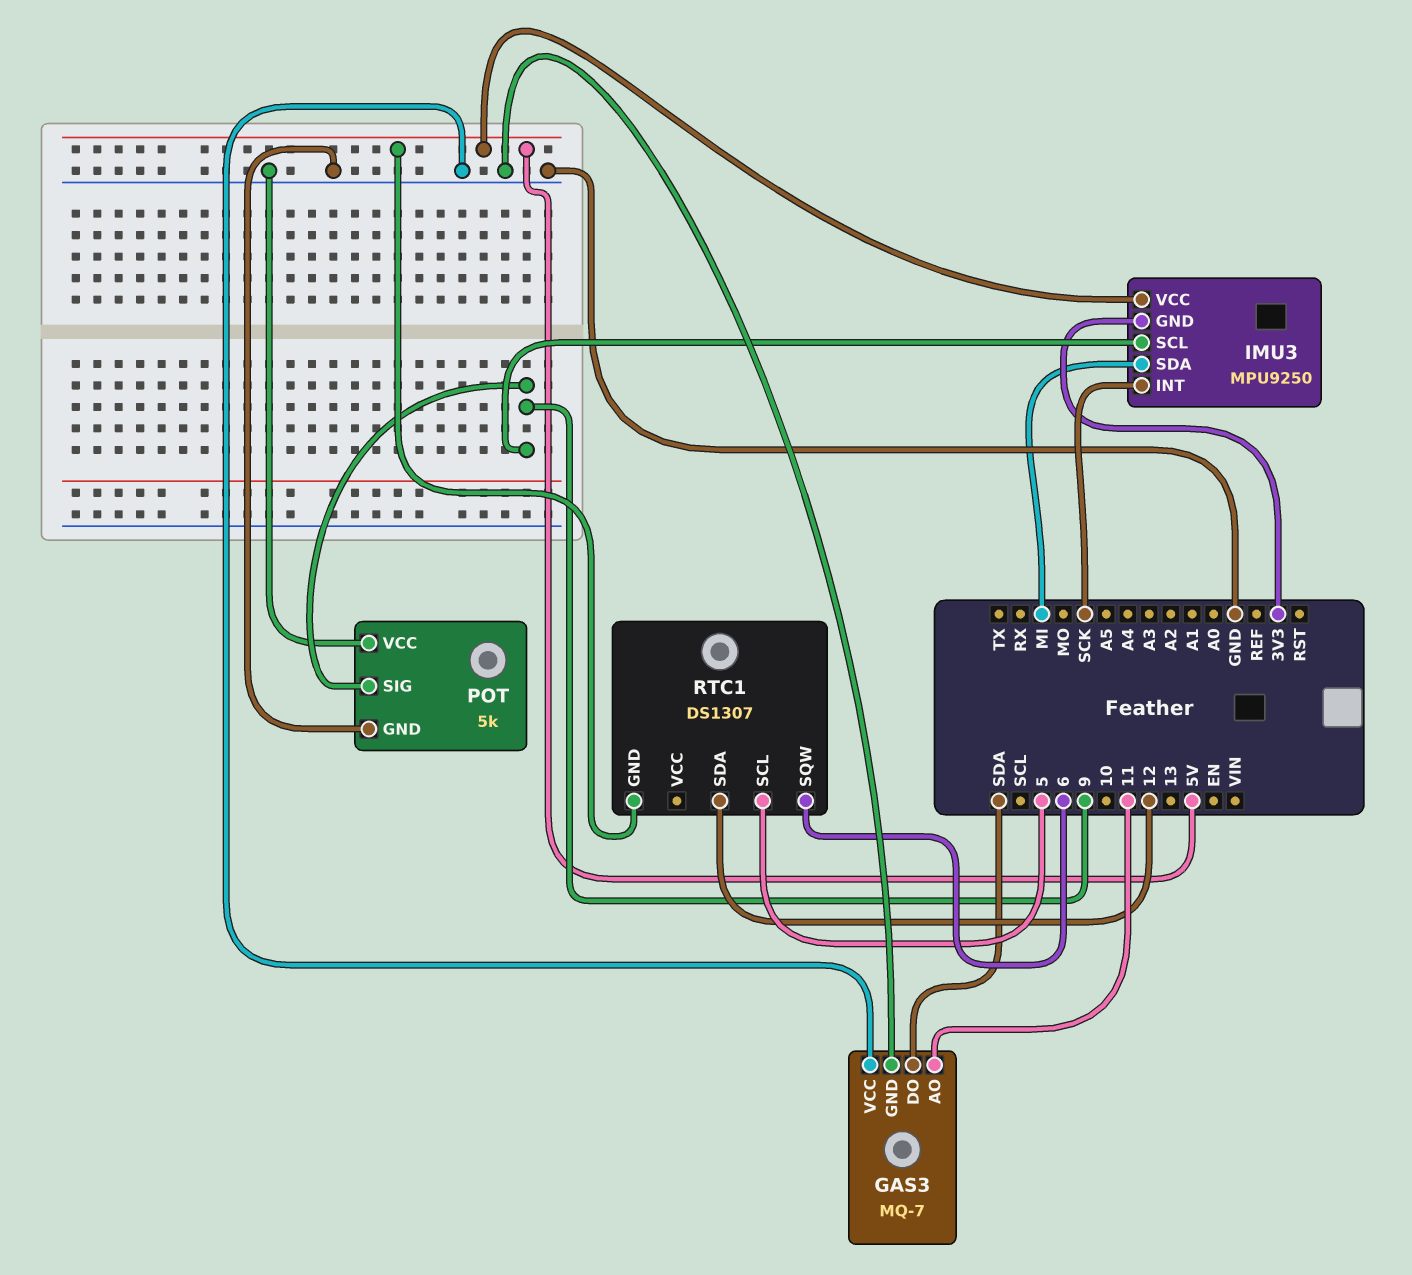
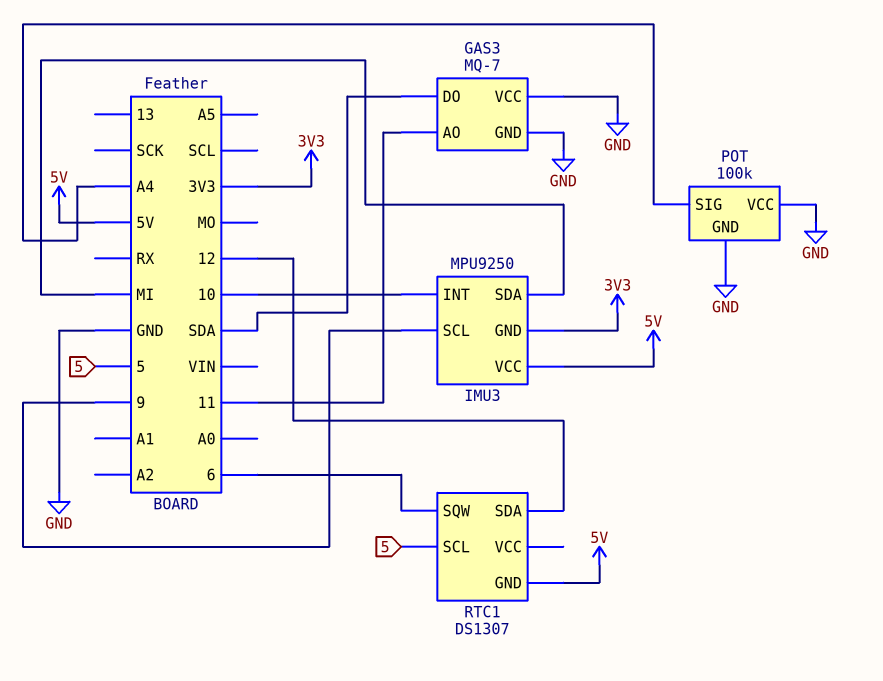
IMU3 pin INT: SCK -> 10
POT: 5k -> 100k
POT pin SIG: 9 -> A4

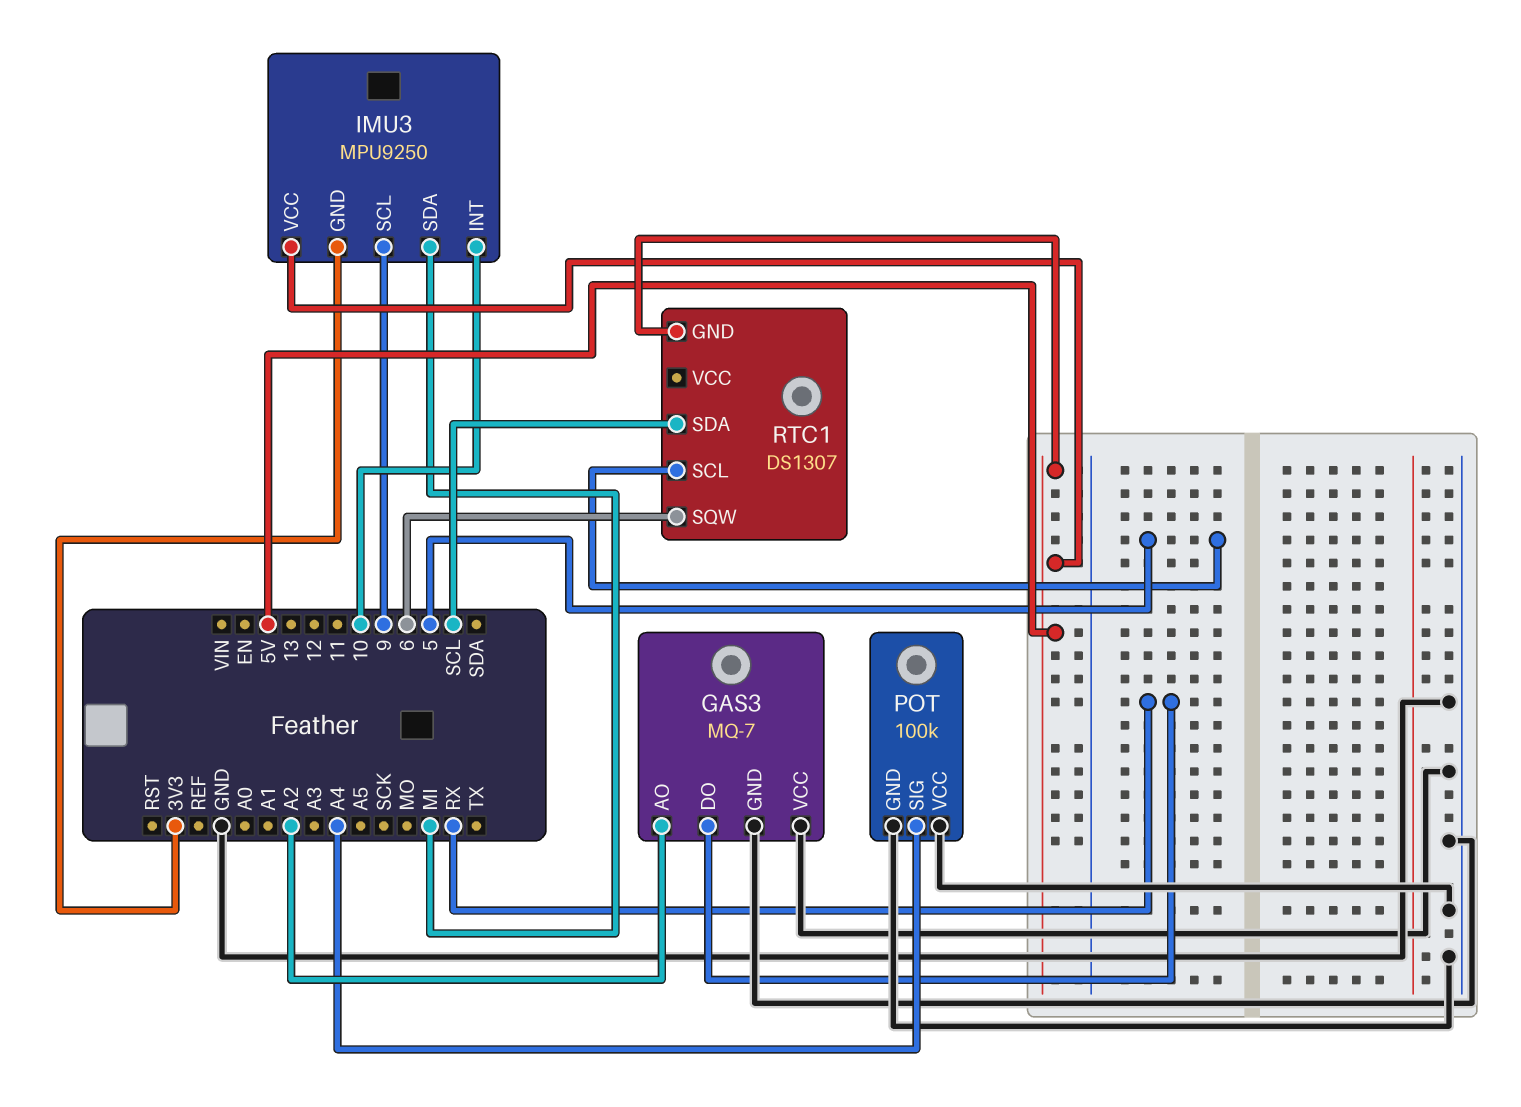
GAS3 pin AO: 11 -> A2
GAS3 pin DO: SDA -> RX
RTC1 pin SDA: 12 -> SCL

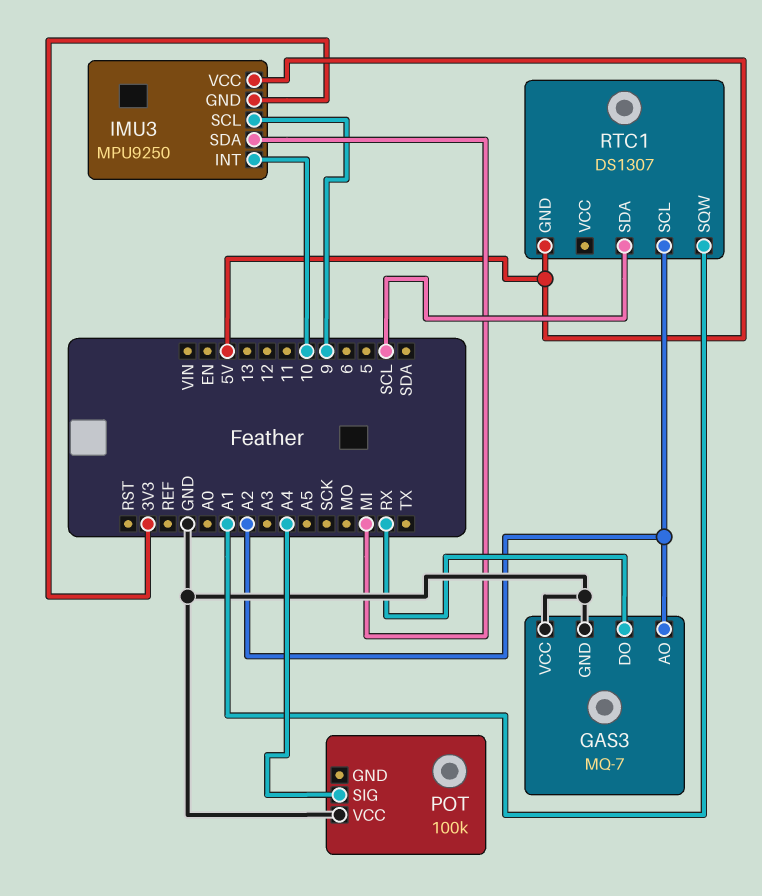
POT pin GND: GND -> none
RTC1 pin SCL: 5 -> A2
RTC1 pin SQW: 6 -> A1

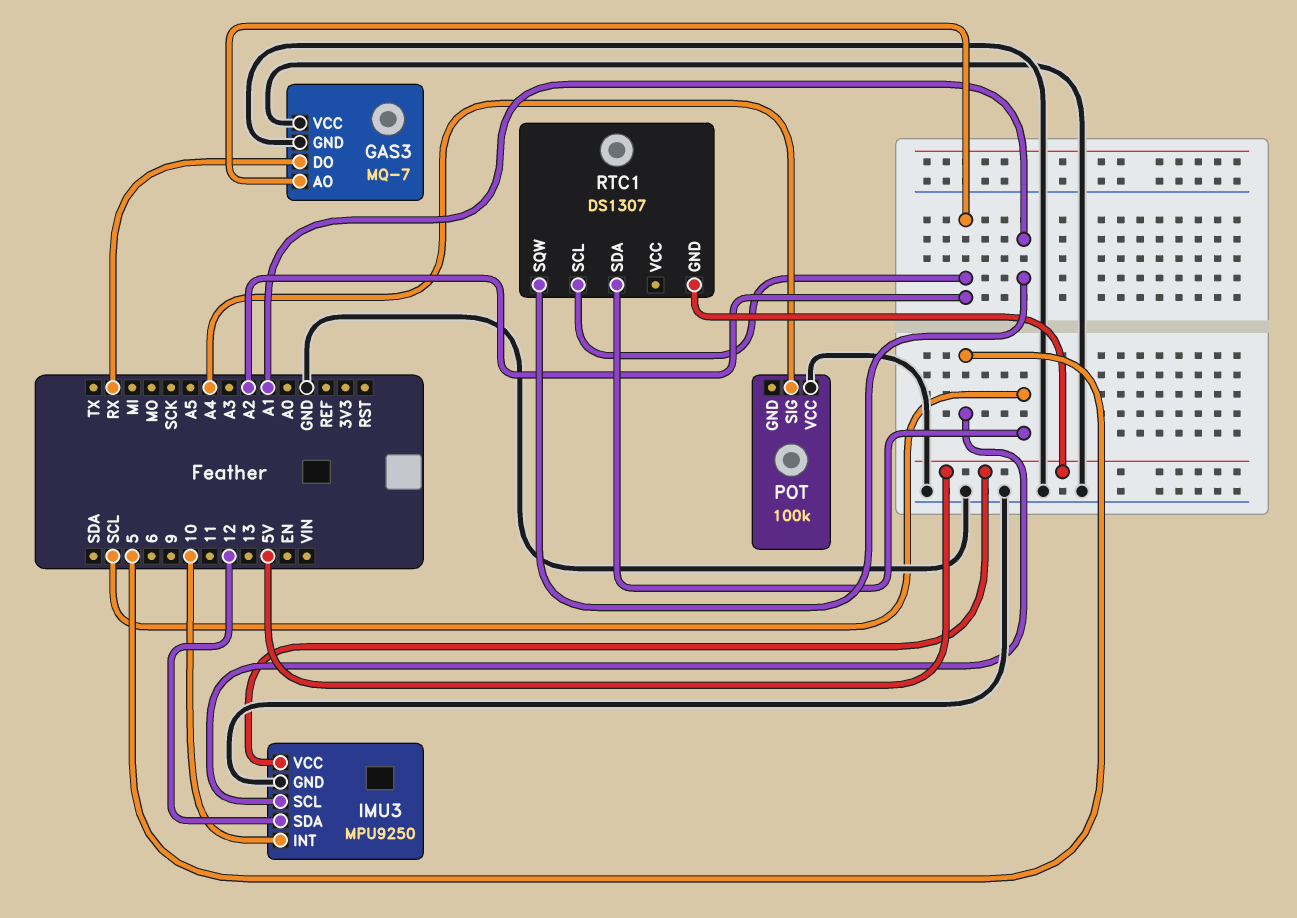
IMU3 pin GND: 3V3 -> GND
IMU3 pin SCL: 9 -> 5
IMU3 pin SDA: MI -> 12

